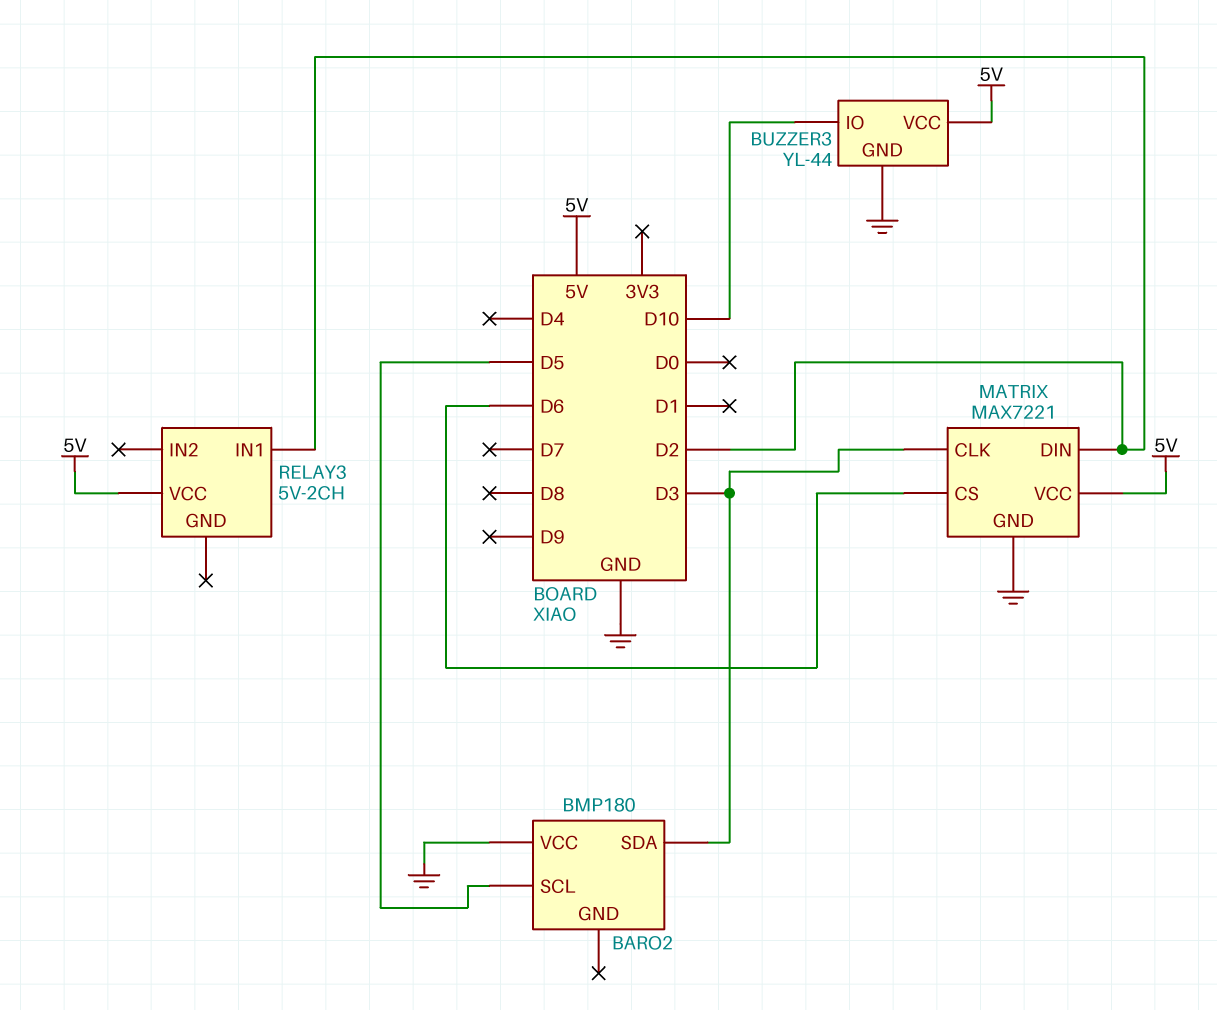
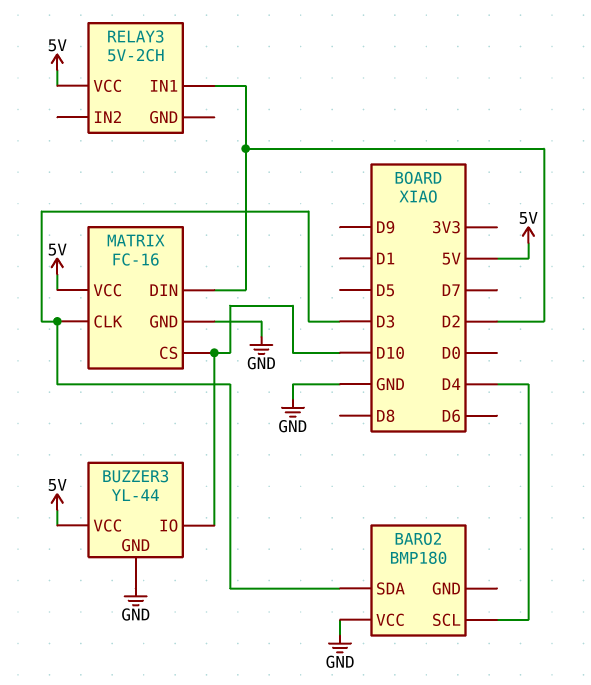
BARO2 pin SCL: D5 -> D4
MATRIX: MAX7221 -> FC-16
MATRIX pin CS: D6 -> D10

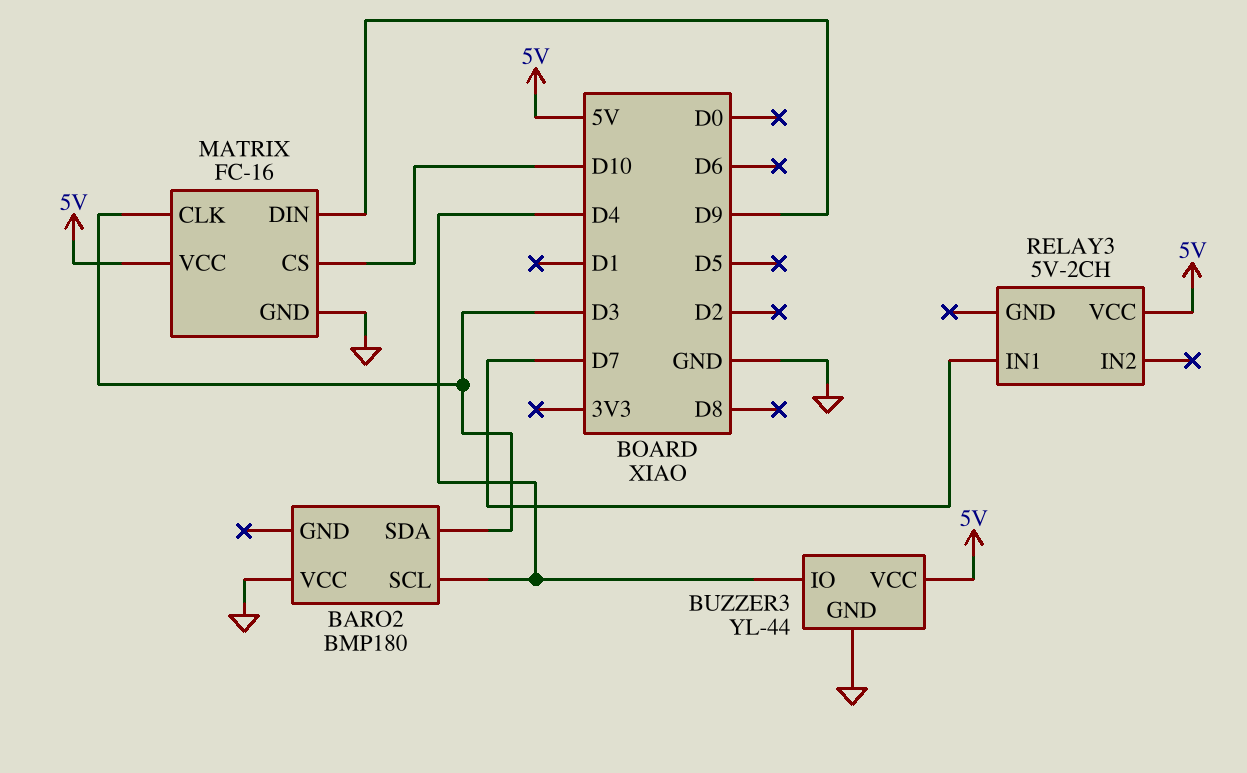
BUZZER3 pin IO: D10 -> D4
MATRIX pin DIN: D2 -> D9
RELAY3 pin IN1: D2 -> D7

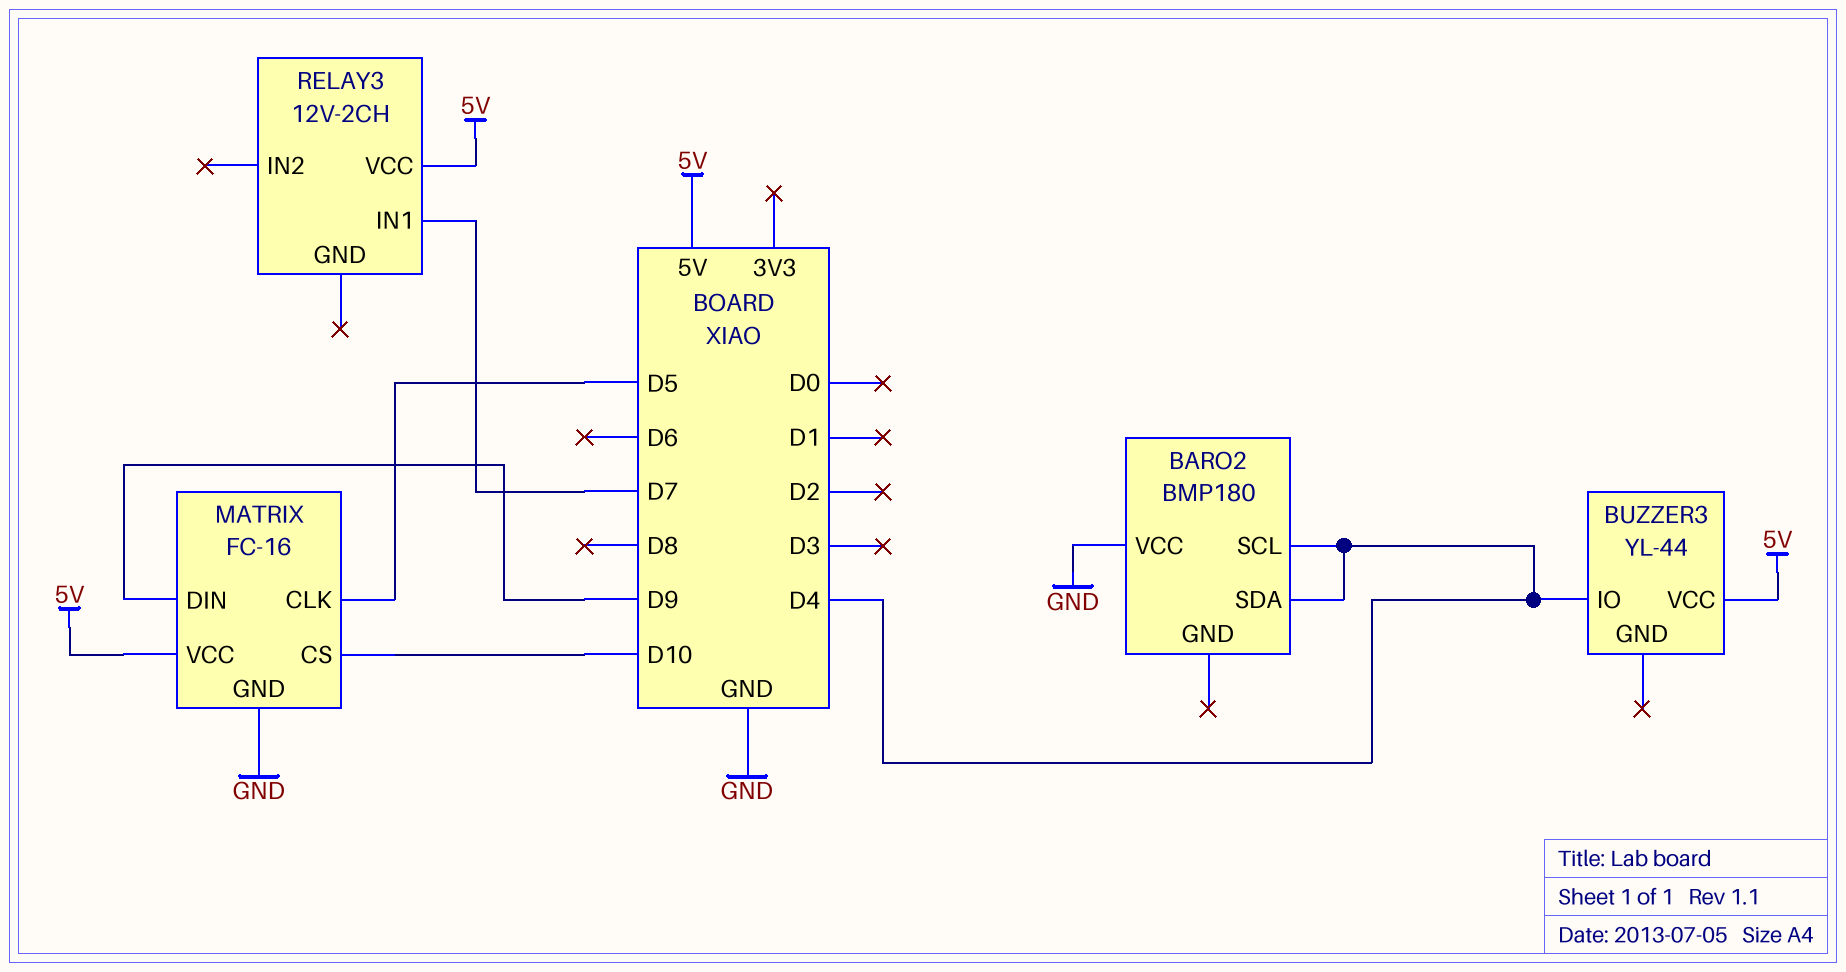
BARO2 pin SDA: D3 -> D4
BUZZER3 pin GND: GND -> none
MATRIX pin CLK: D3 -> D5
RELAY3: 5V-2CH -> 12V-2CH

